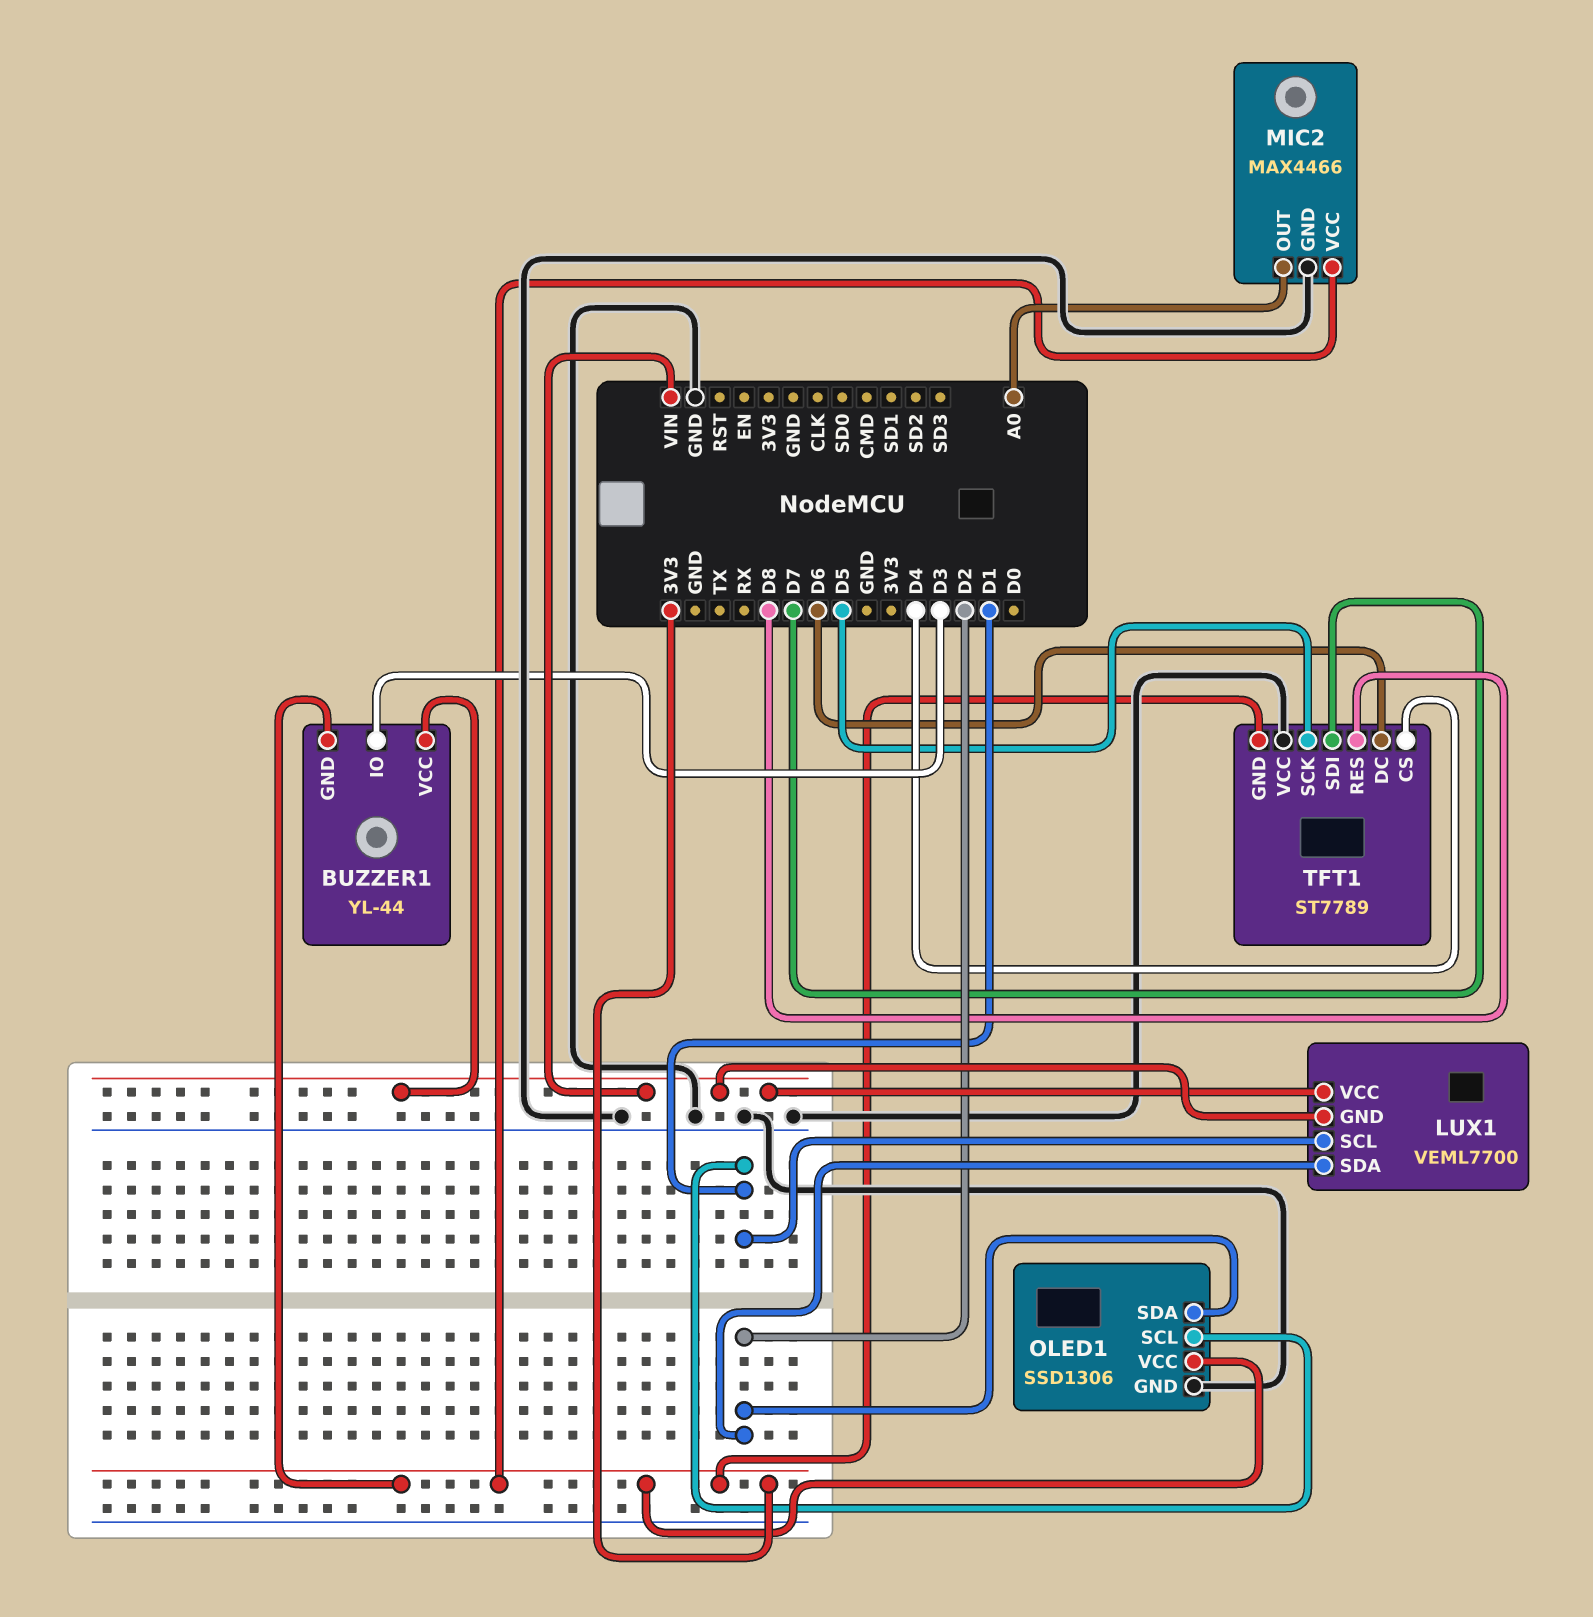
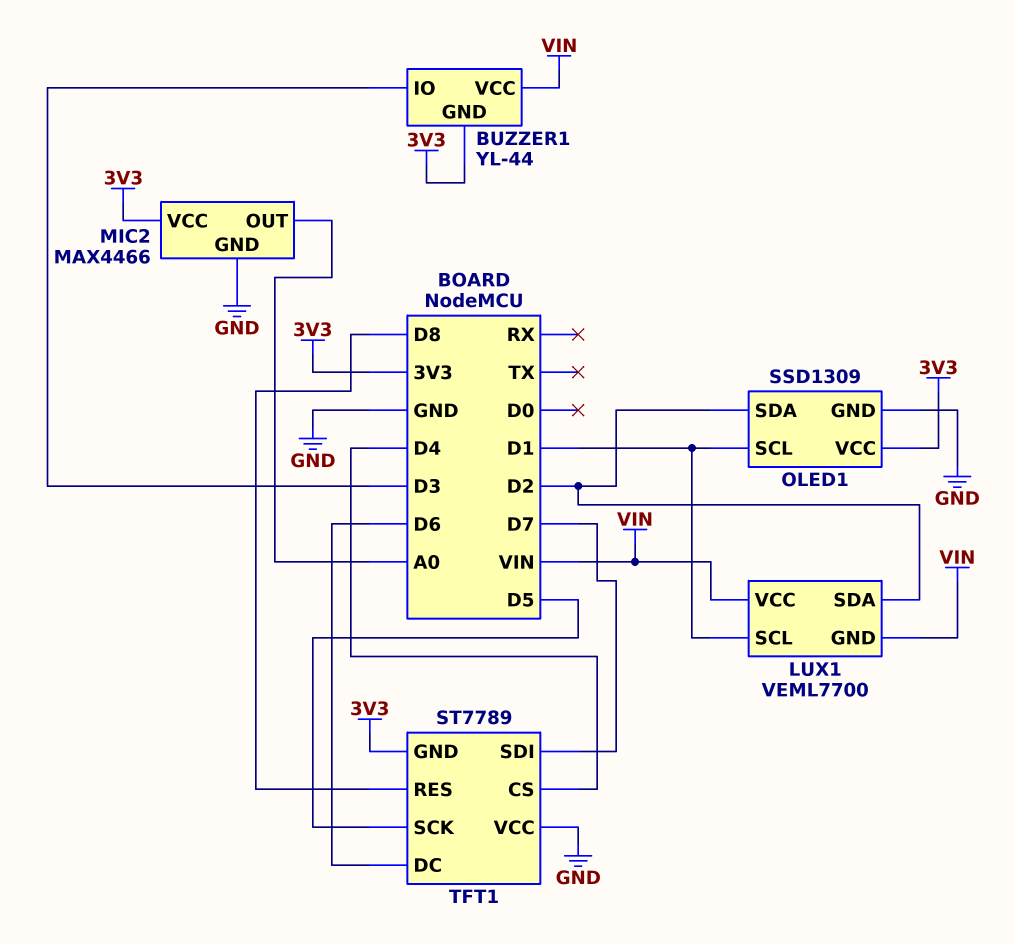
OLED1: SSD1306 -> SSD1309

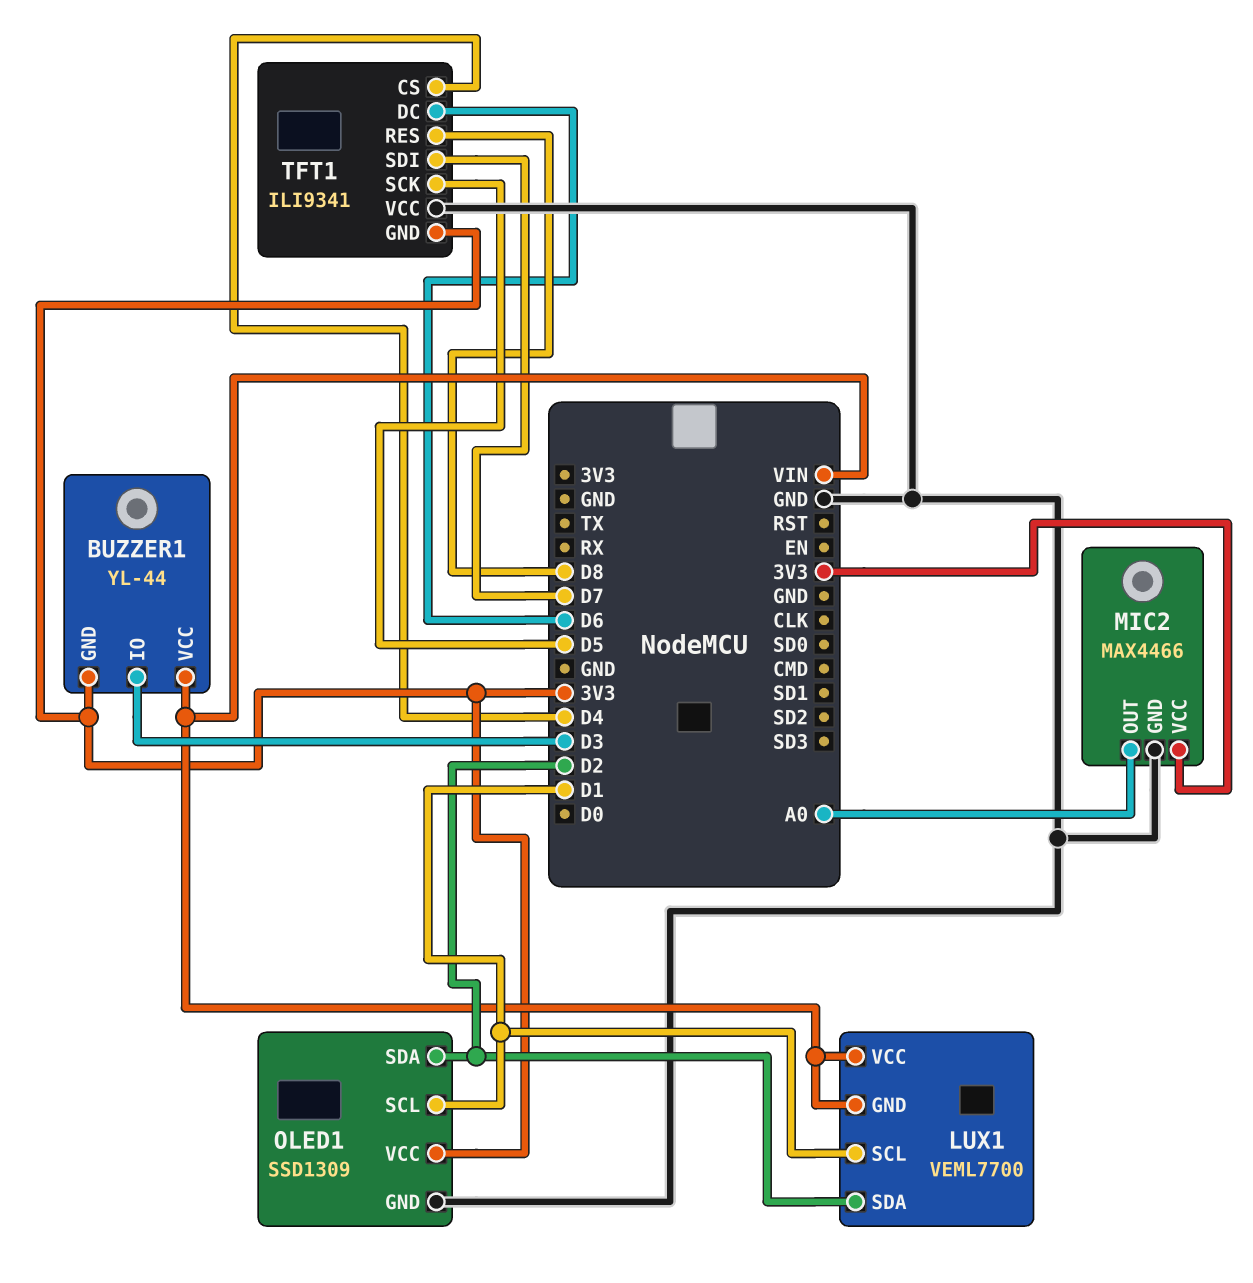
TFT1: ST7789 -> ILI9341

